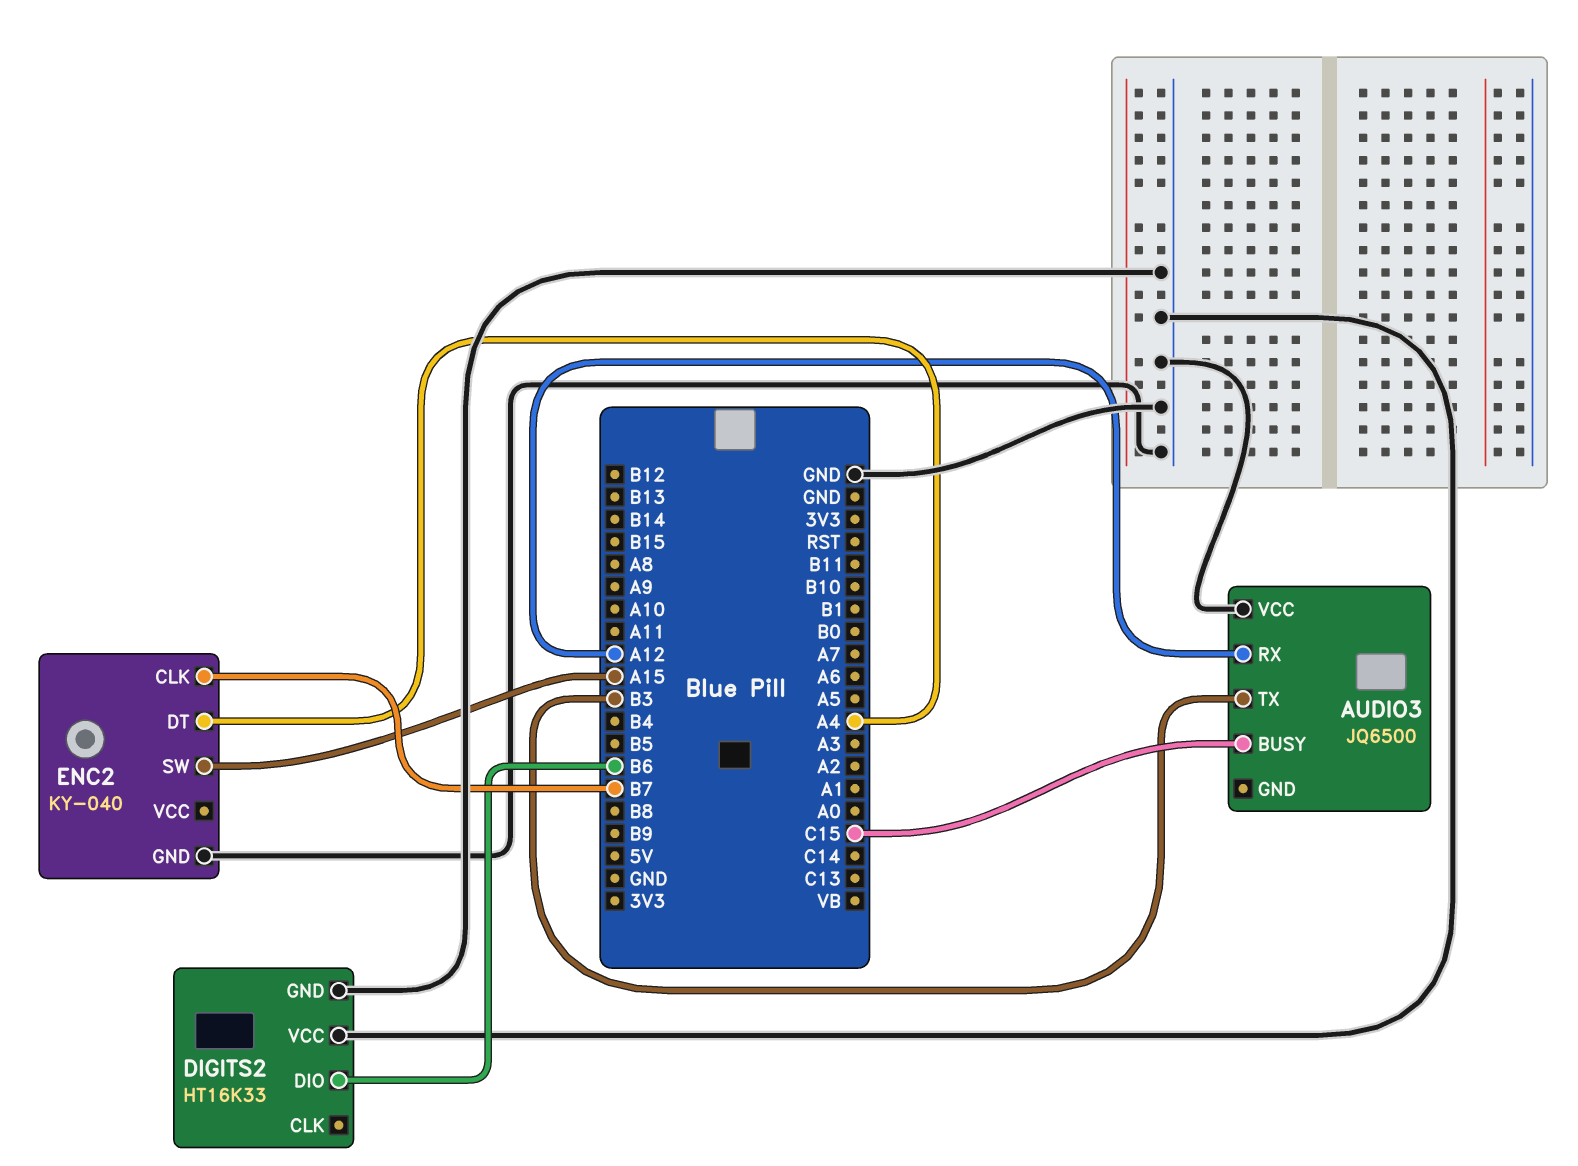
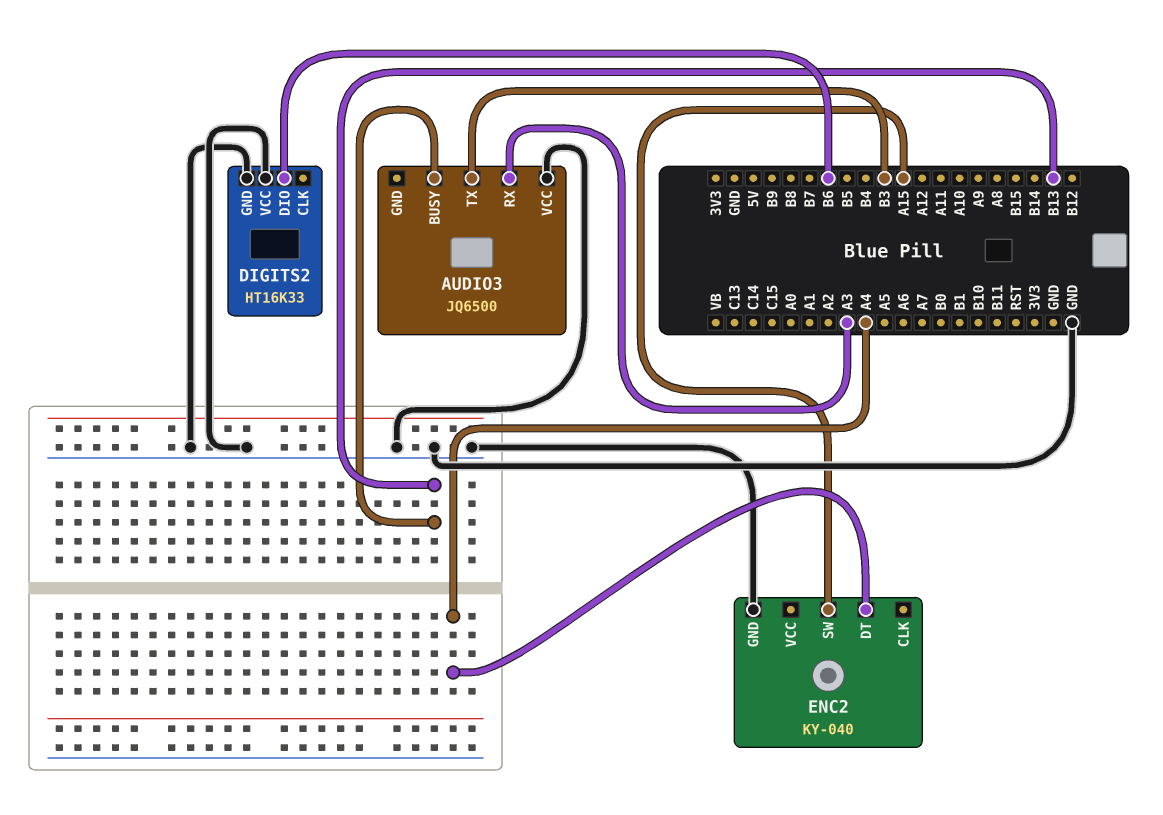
AUDIO3 pin BUSY: C15 -> B13
AUDIO3 pin RX: A12 -> A3
ENC2 pin CLK: B7 -> none

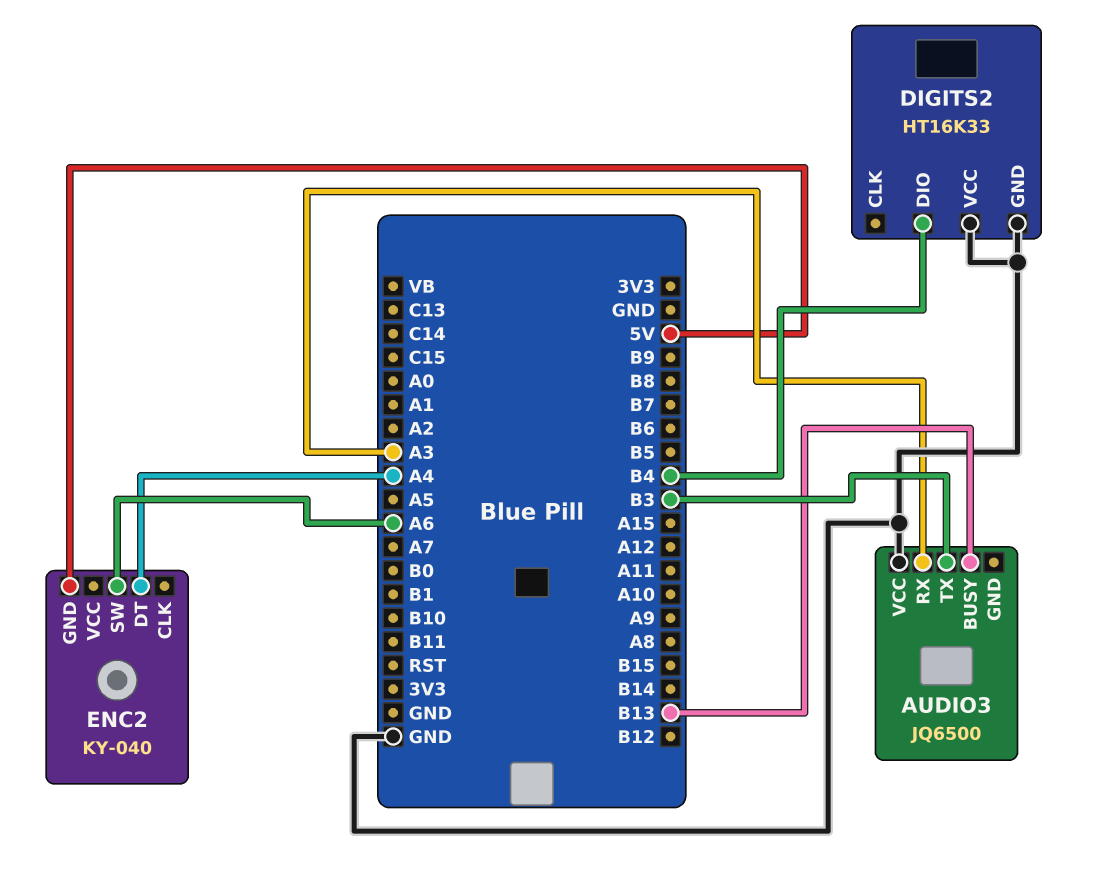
DIGITS2 pin DIO: B6 -> B4
ENC2 pin GND: GND -> 5V
ENC2 pin SW: A15 -> A6

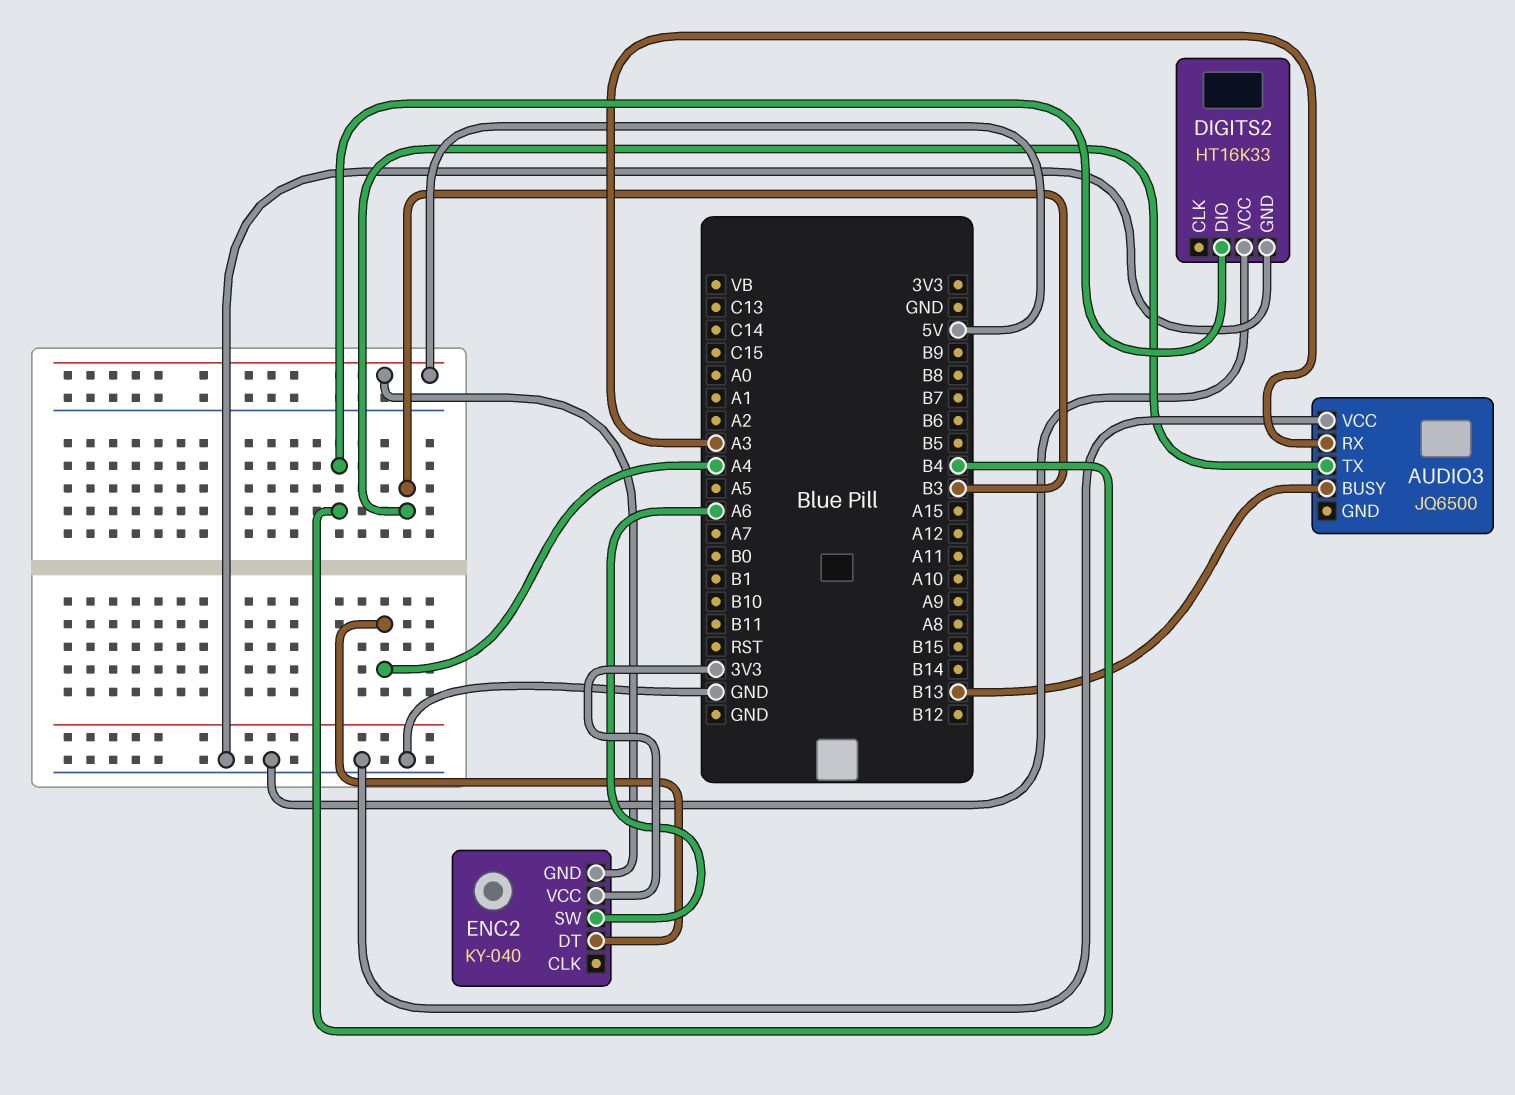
ENC2 pin VCC: none -> 3V3

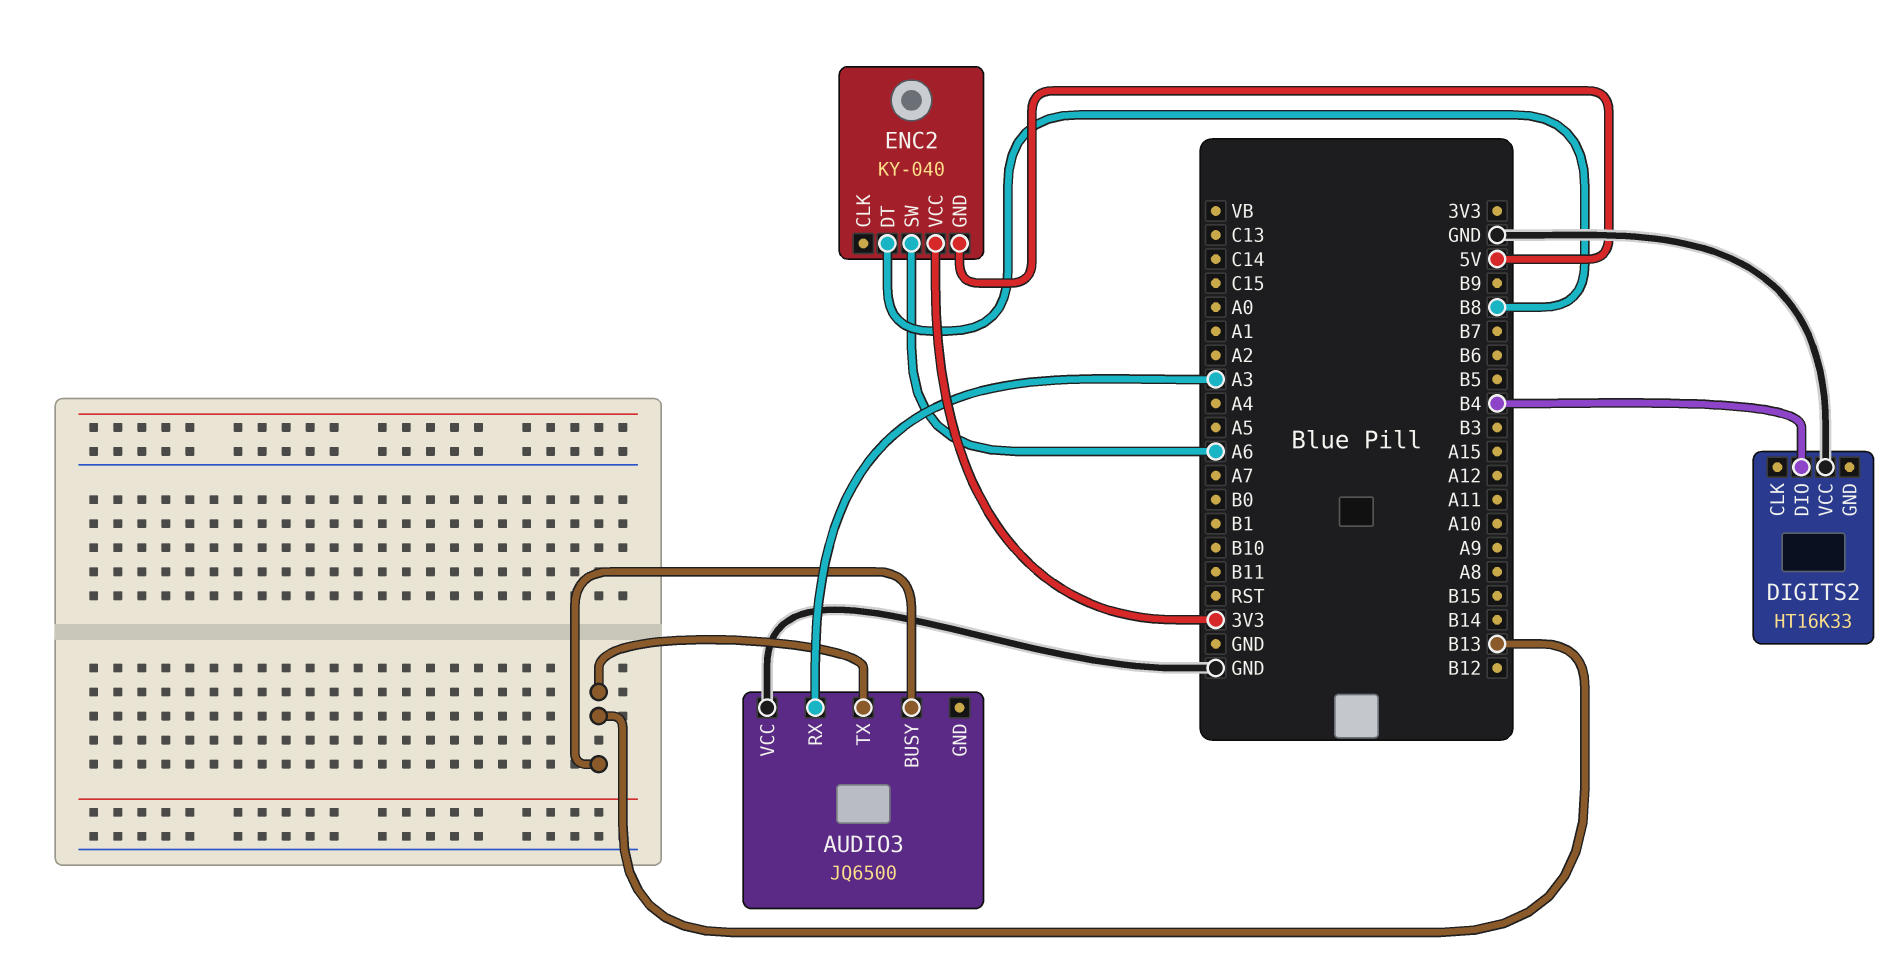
AUDIO3 pin TX: B3 -> B13
DIGITS2 pin GND: GND -> none
ENC2 pin DT: A4 -> B8

